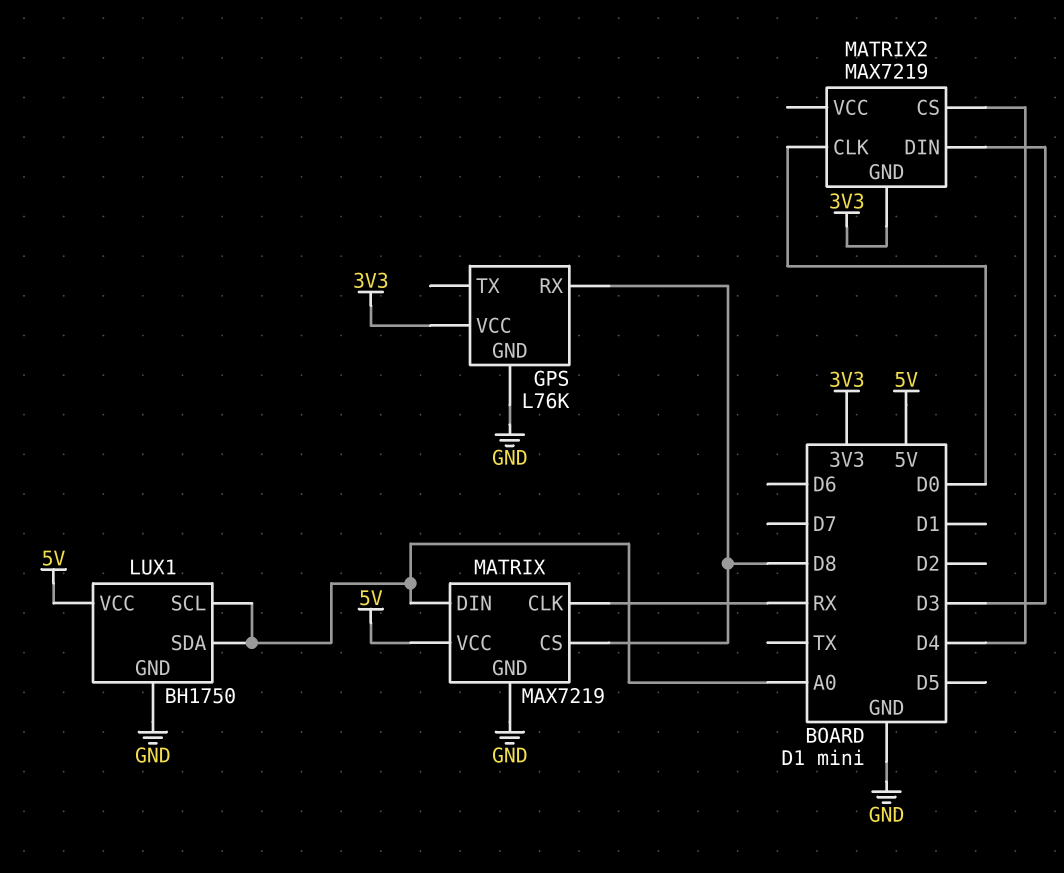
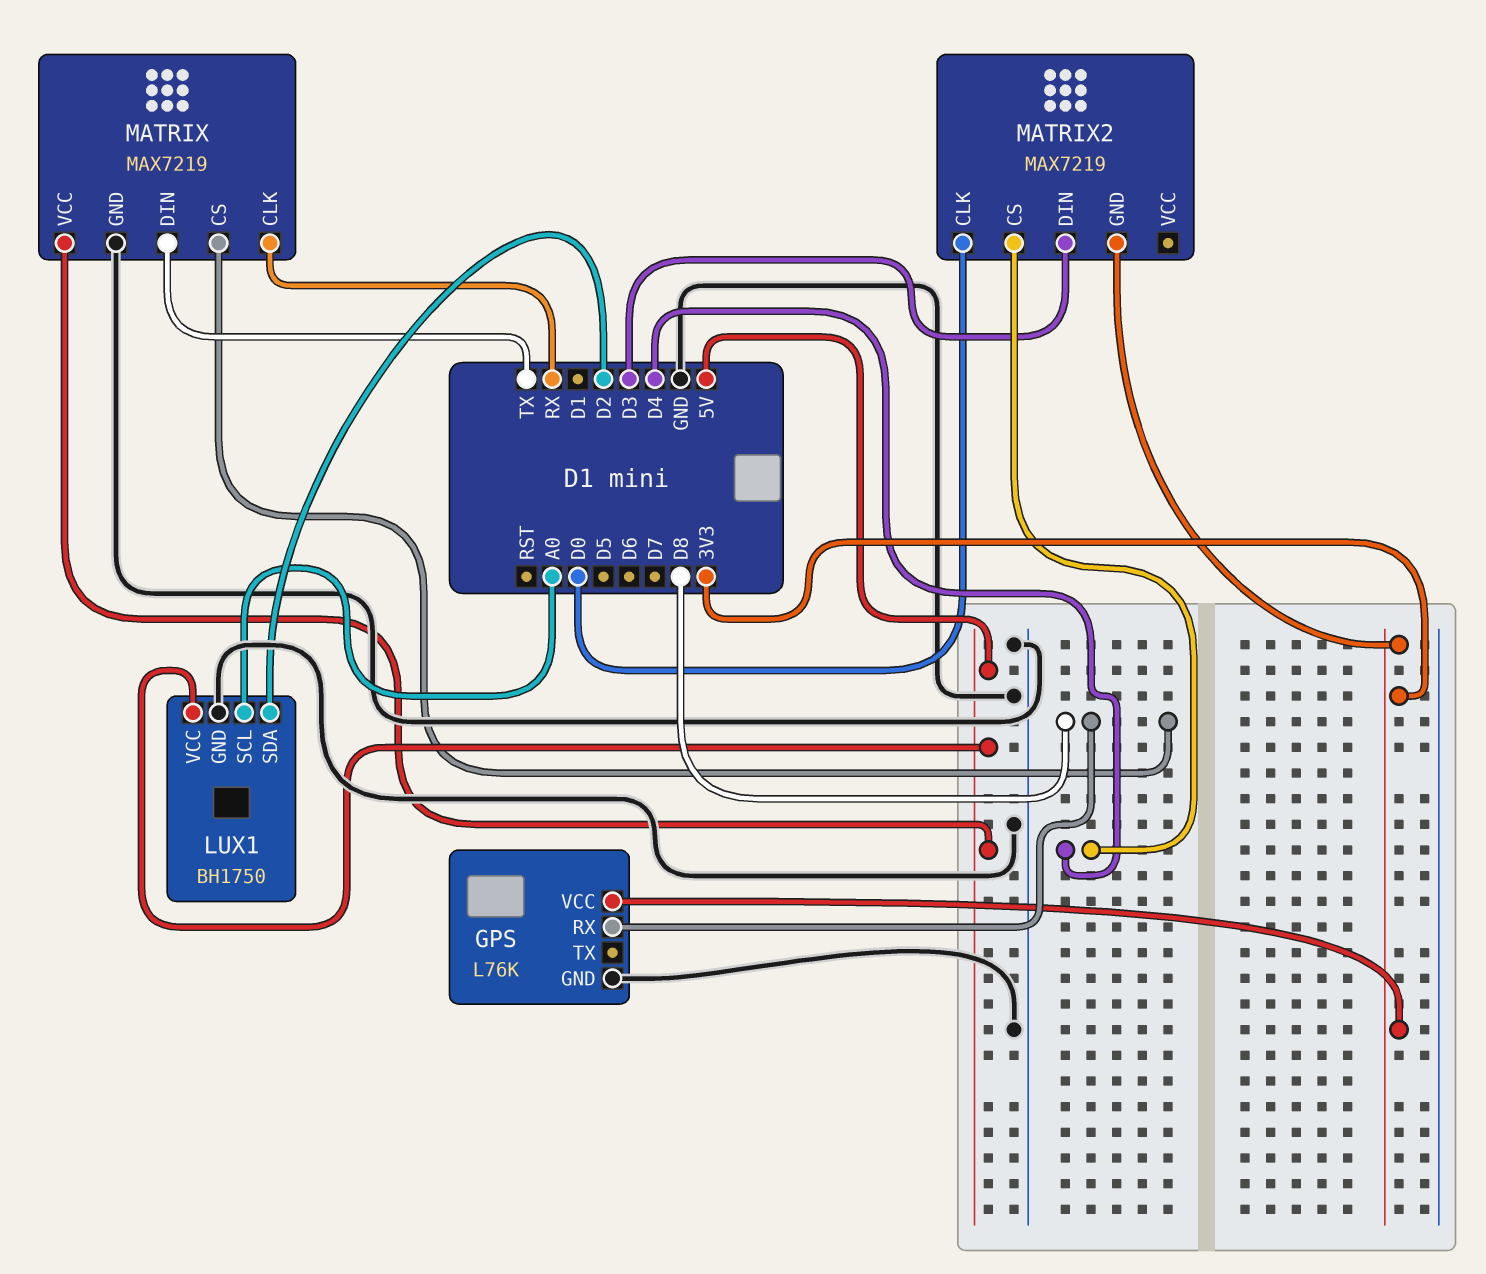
LUX1 pin SDA: A0 -> D2
MATRIX pin DIN: A0 -> TX

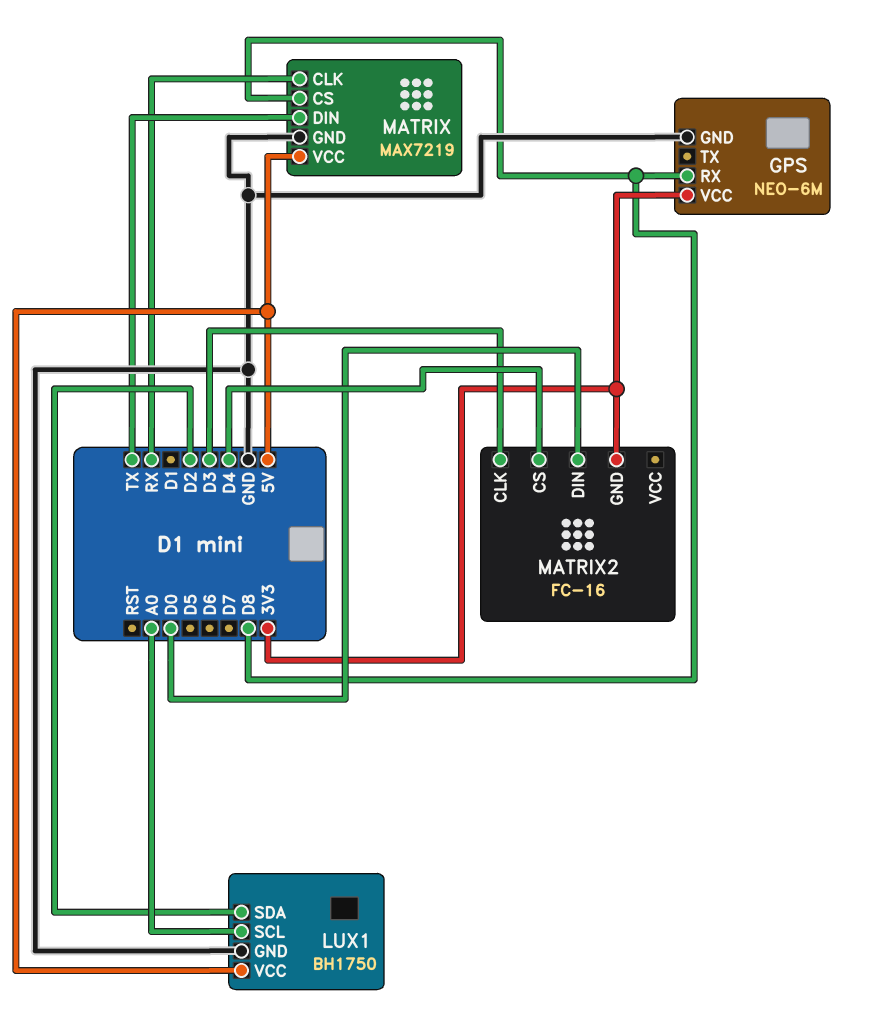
GPS: L76K -> NEO-6M
MATRIX2: MAX7219 -> FC-16
MATRIX2 pin CLK: D0 -> D3
MATRIX2 pin DIN: D3 -> D0

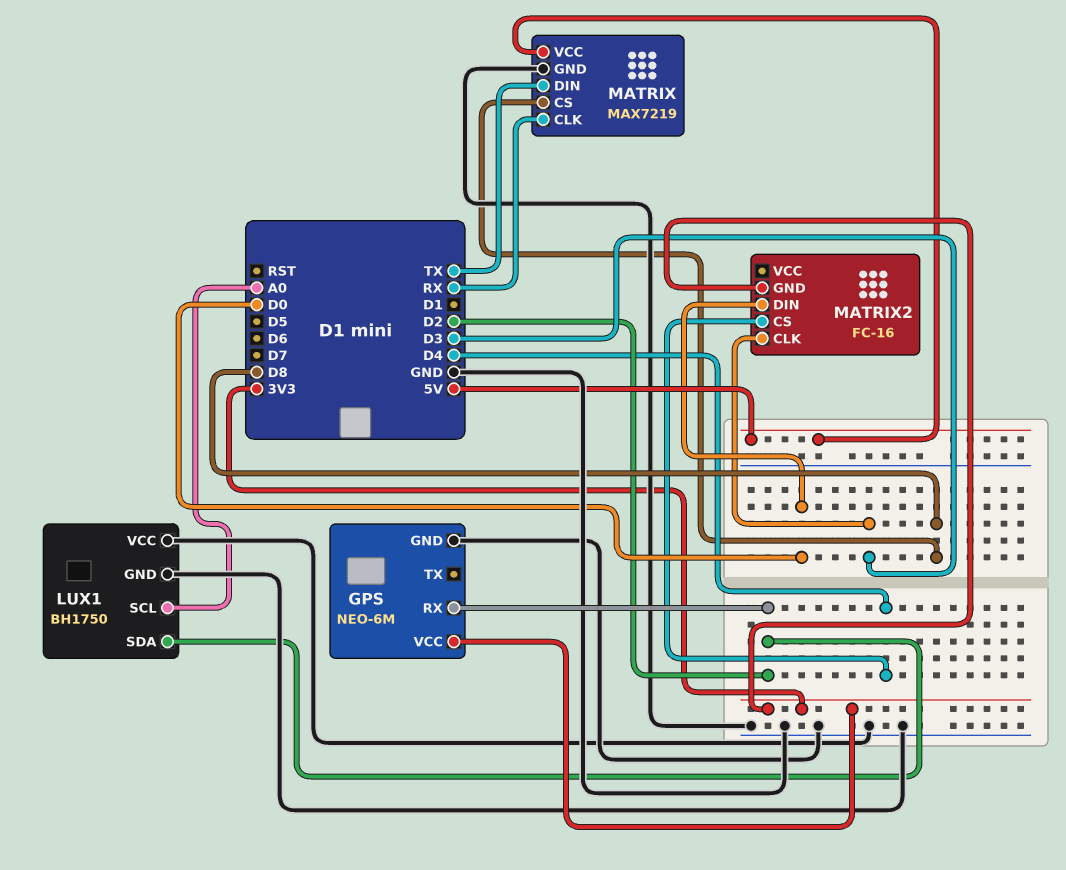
GPS pin RX: D8 -> D2
LUX1 pin VCC: 5V -> GND

